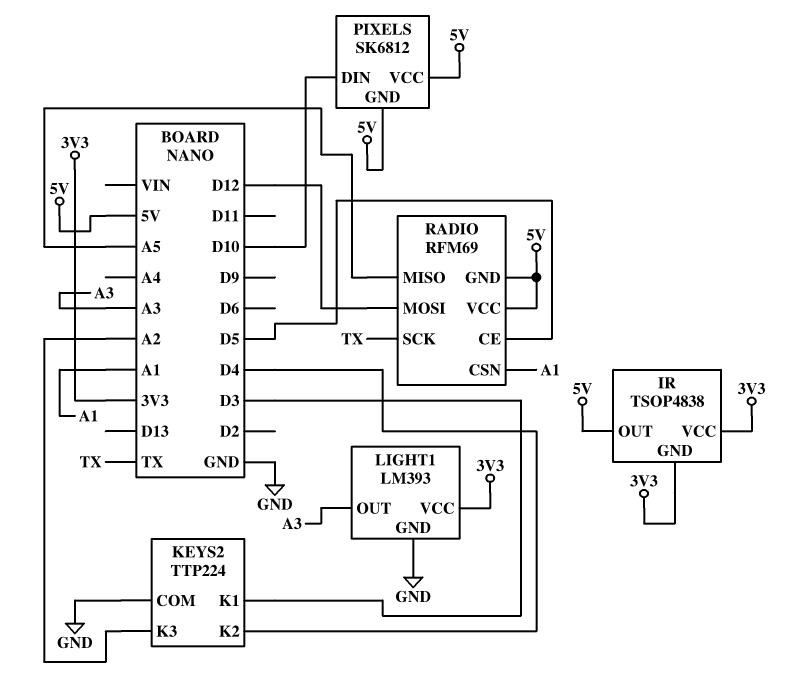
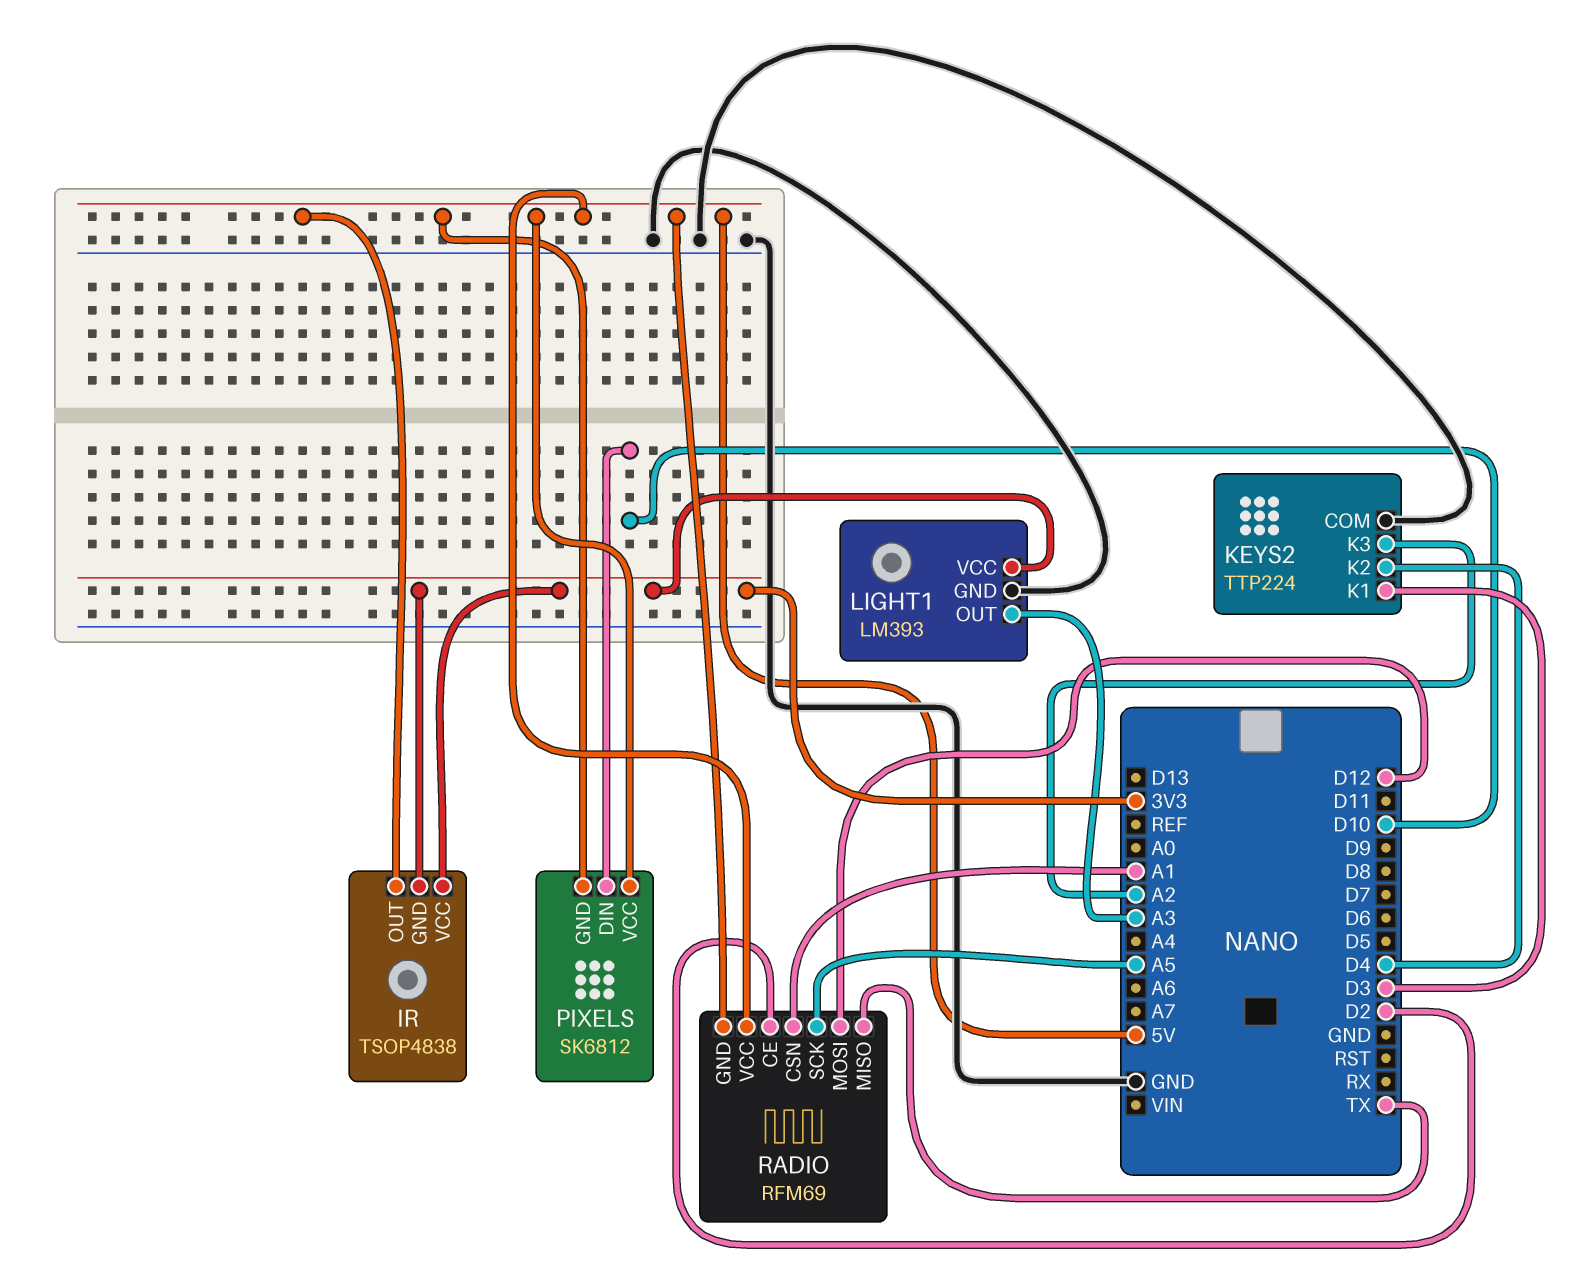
RADIO pin CE: D5 -> D2
RADIO pin MISO: A5 -> TX
RADIO pin SCK: TX -> A5

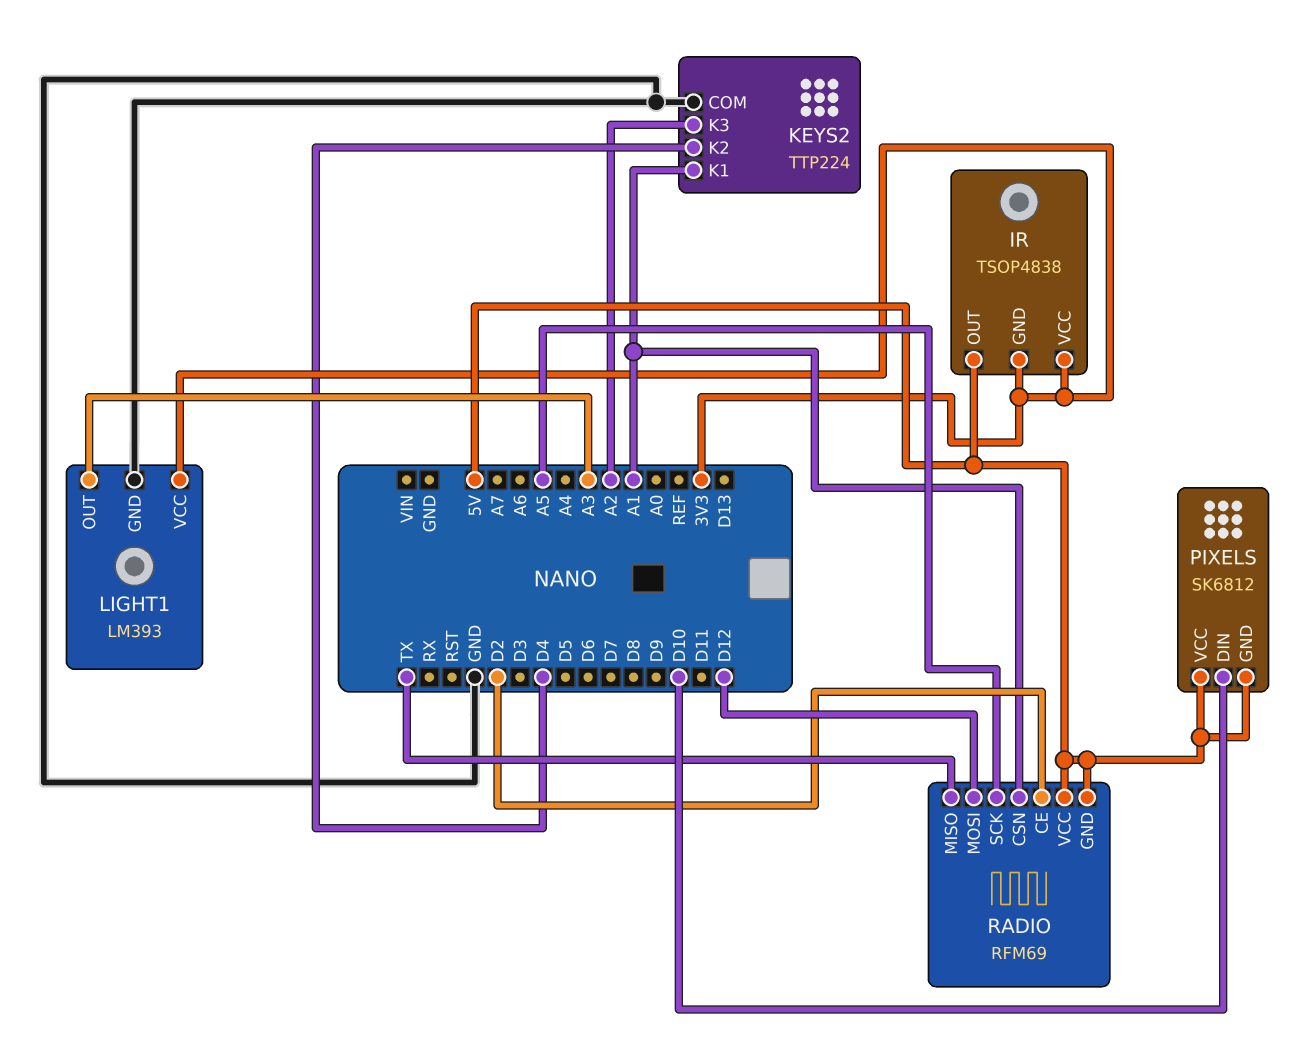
KEYS2 pin K1: D3 -> A1

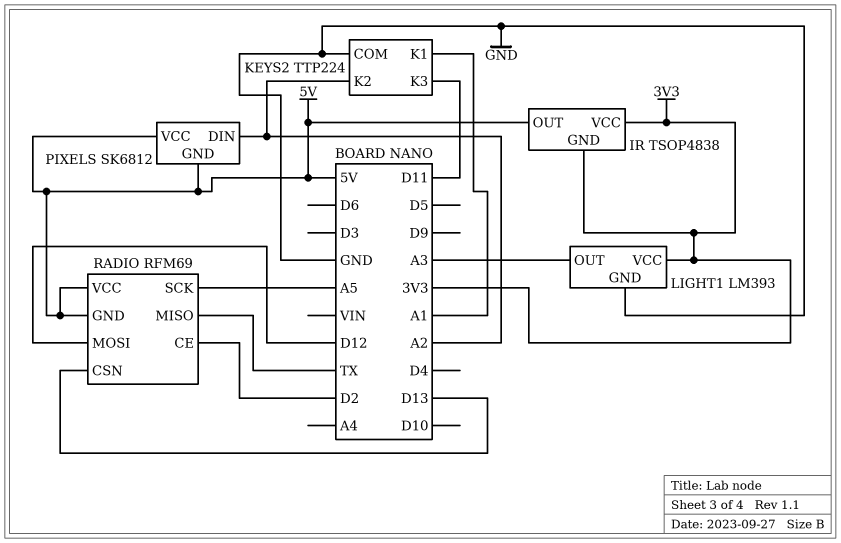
KEYS2 pin K2: D4 -> A2
KEYS2 pin K3: A2 -> D11
PIXELS pin DIN: D10 -> A2
RADIO pin CSN: A1 -> D13

